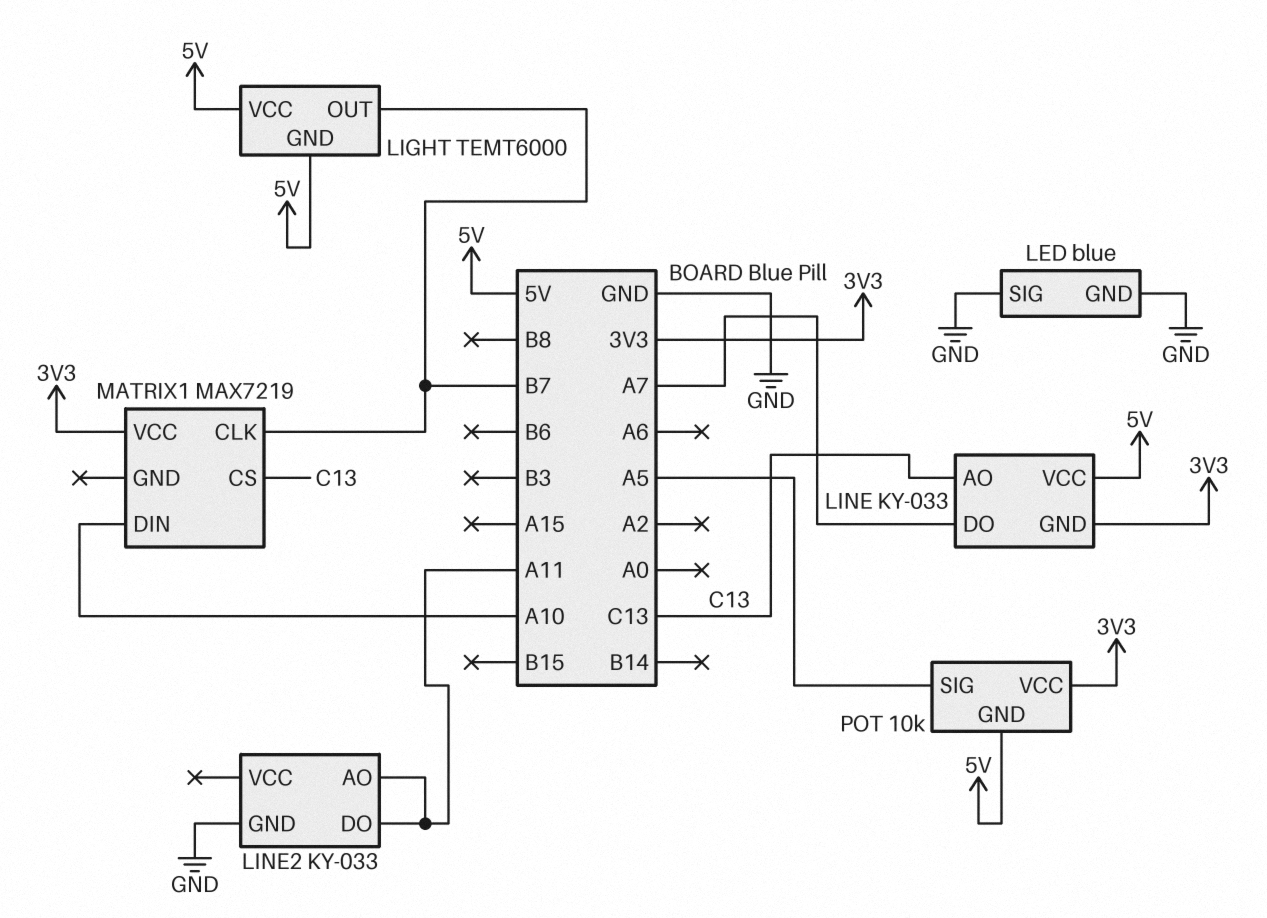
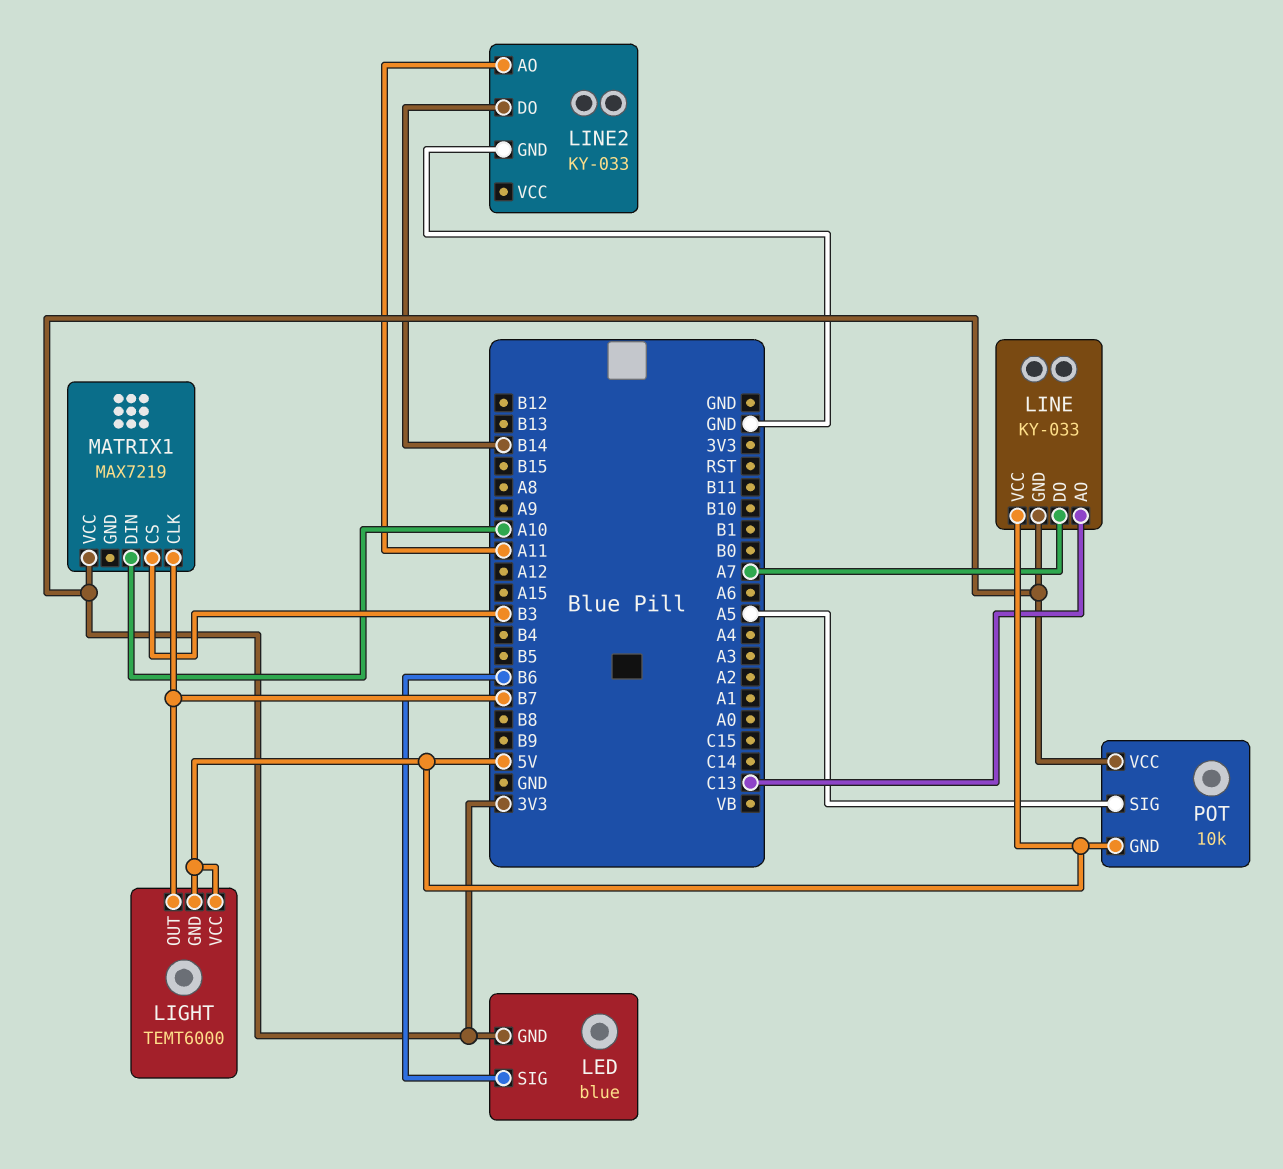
LED pin GND: GND -> 3V3
LED pin SIG: GND -> B6
LINE2 pin DO: A11 -> B14
MATRIX1 pin CS: C13 -> B3

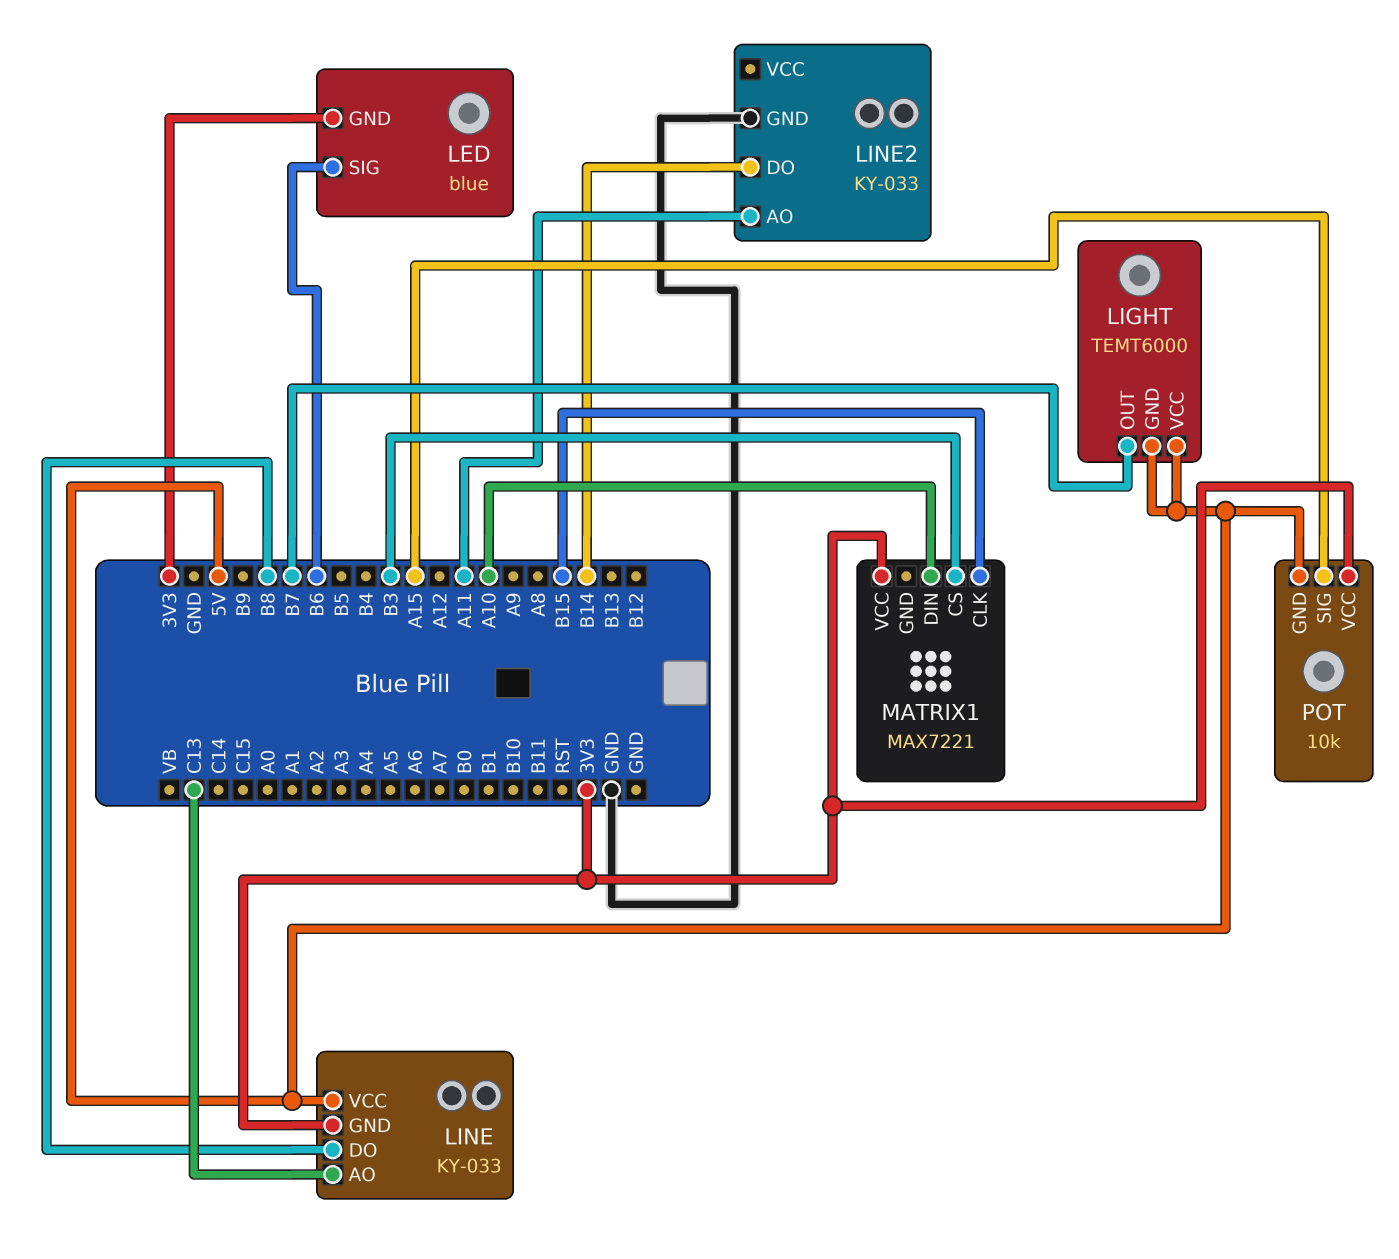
LINE pin DO: A7 -> B8
MATRIX1: MAX7219 -> MAX7221
MATRIX1 pin CLK: B7 -> B15
POT pin SIG: A5 -> A15

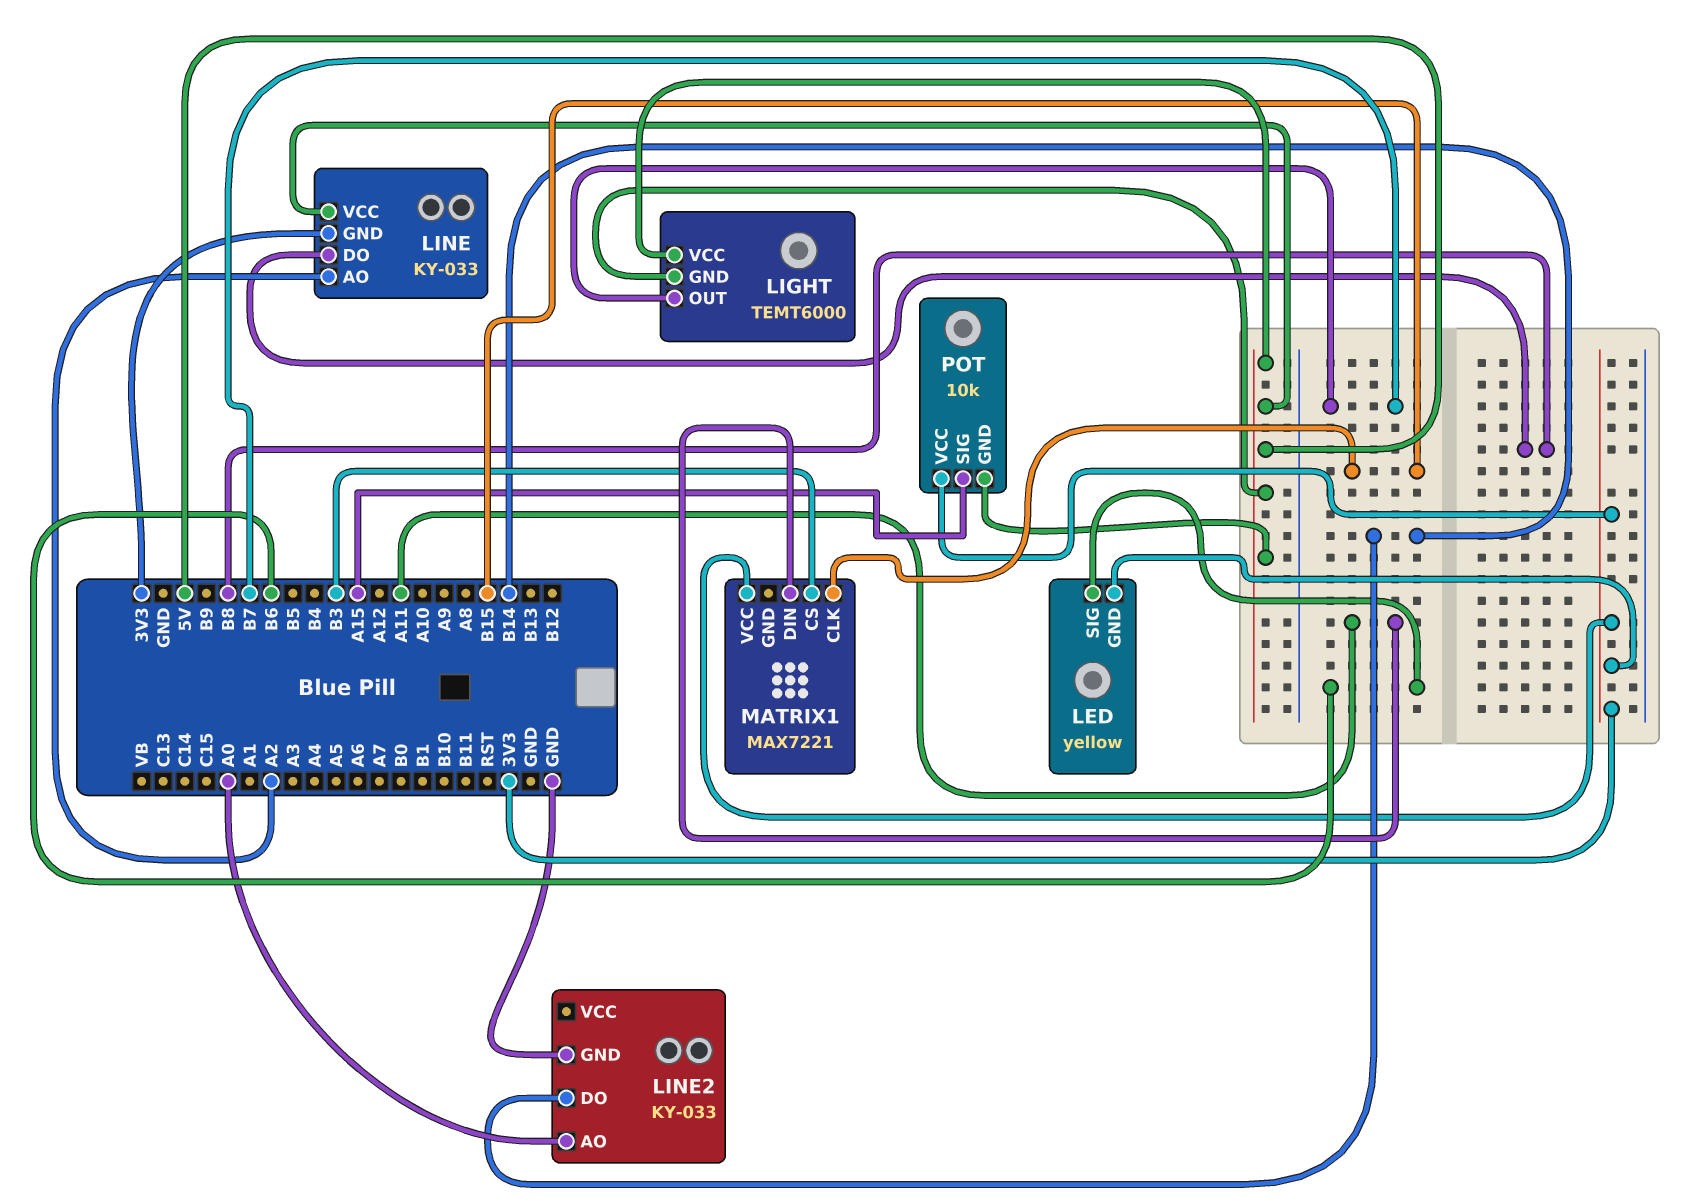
LED: blue -> yellow
LINE pin AO: C13 -> A2
LINE2 pin AO: A11 -> A0
MATRIX1 pin DIN: A10 -> A11

